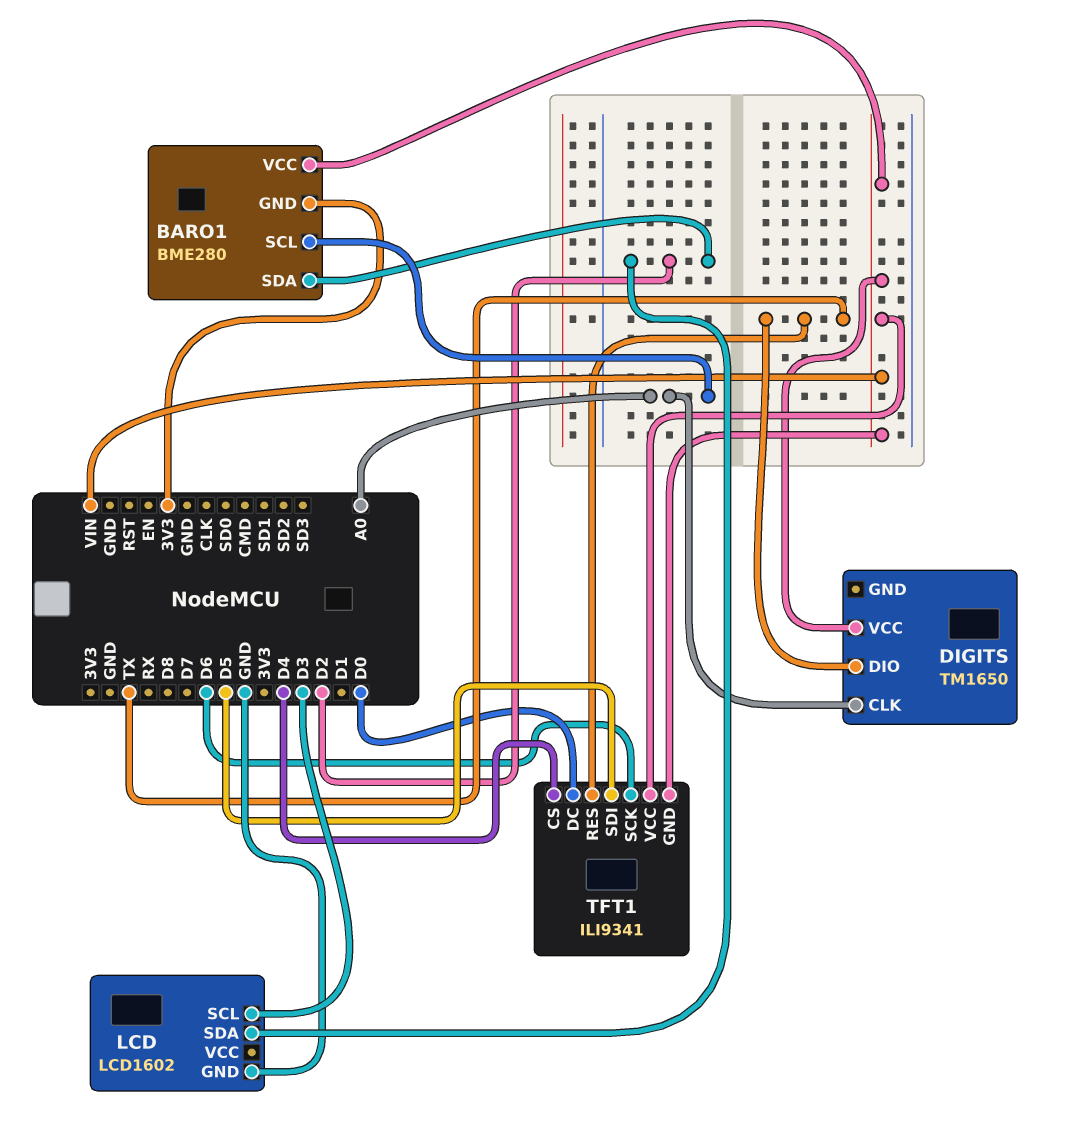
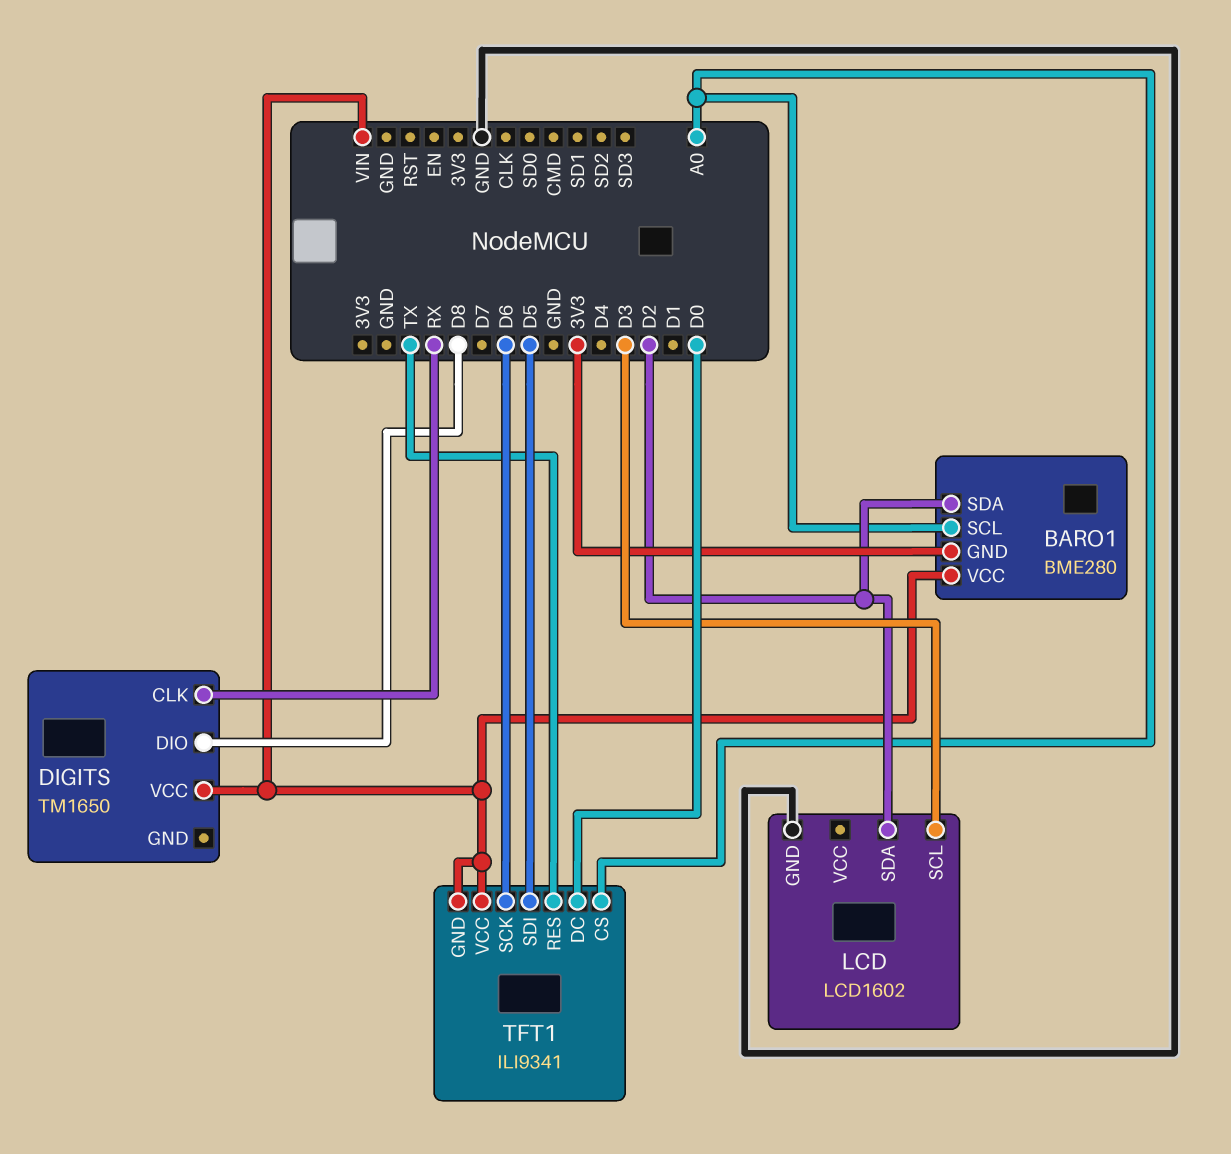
DIGITS pin CLK: A0 -> RX
DIGITS pin DIO: TX -> D8
TFT1 pin CS: D4 -> A0

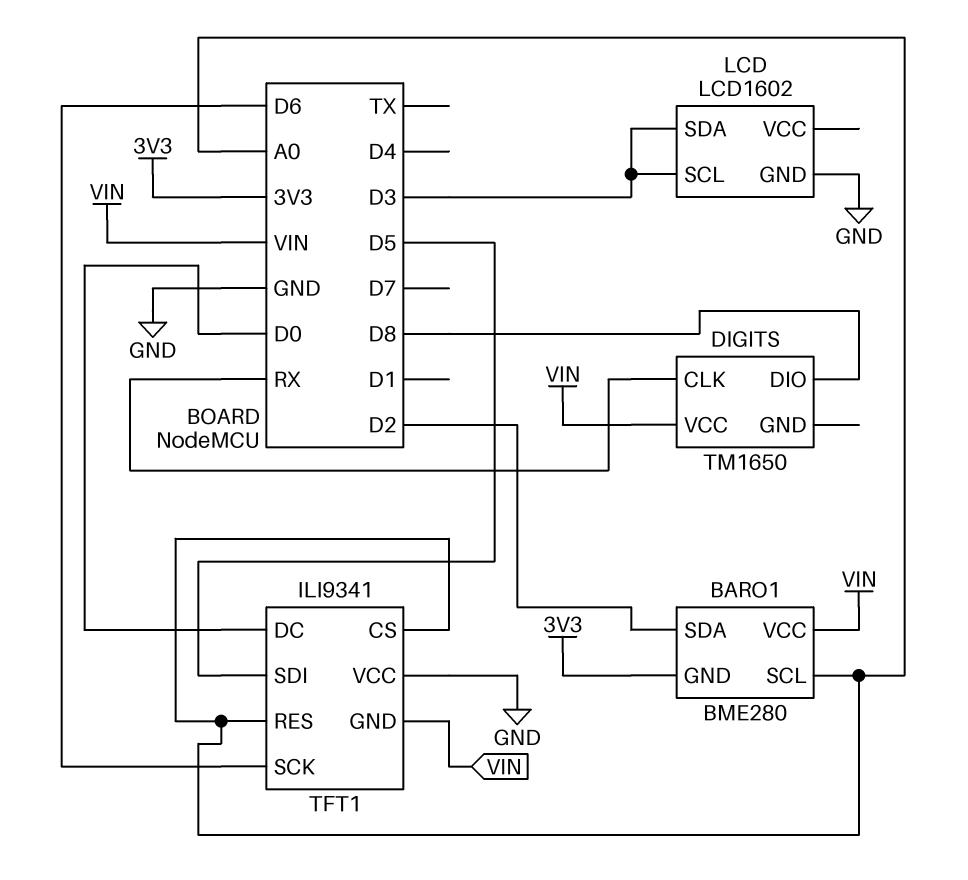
LCD pin SDA: D2 -> D3
TFT1 pin RES: TX -> A0
TFT1 pin VCC: VIN -> GND

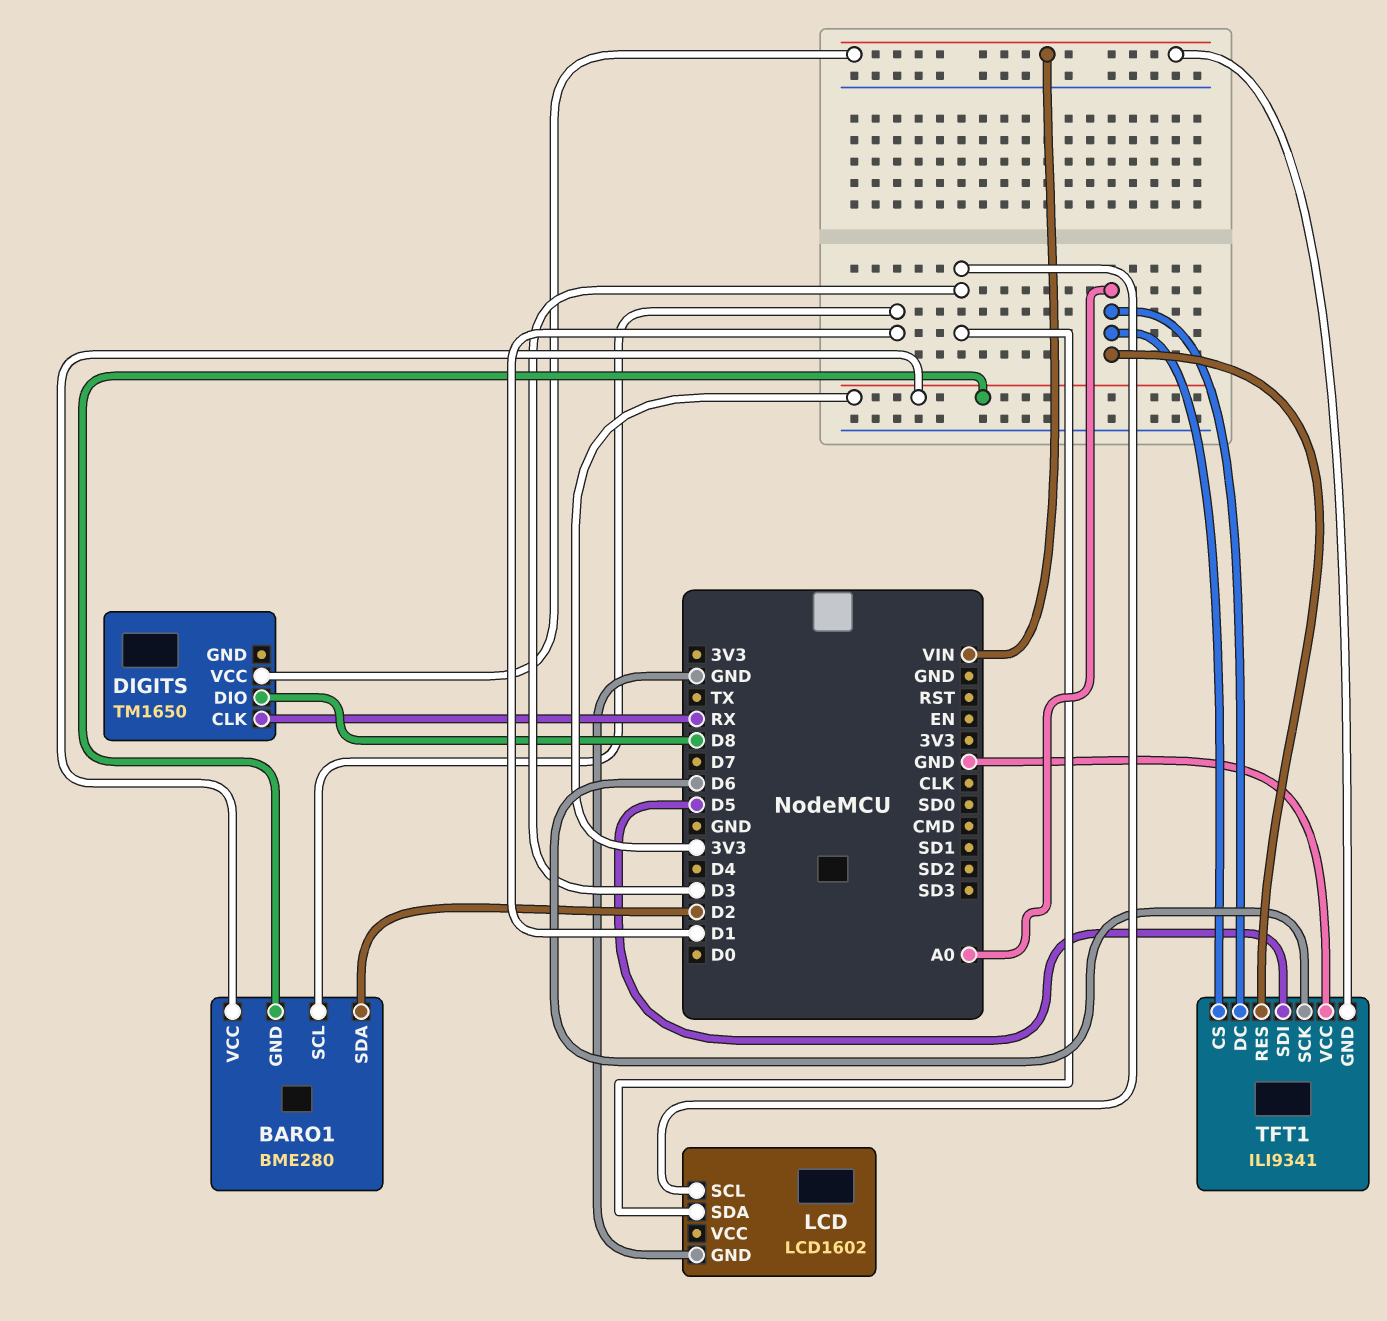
BARO1 pin SCL: A0 -> D1
BARO1 pin VCC: VIN -> 3V3
TFT1 pin DC: D0 -> A0

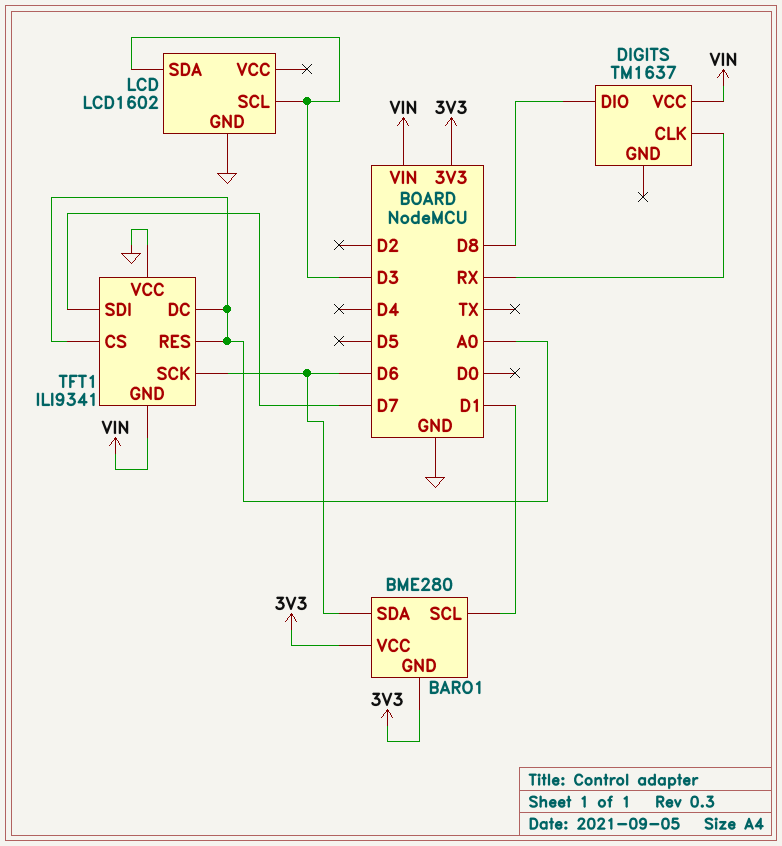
BARO1 pin SDA: D2 -> D6
DIGITS: TM1650 -> TM1637
TFT1 pin SDI: D5 -> D7

